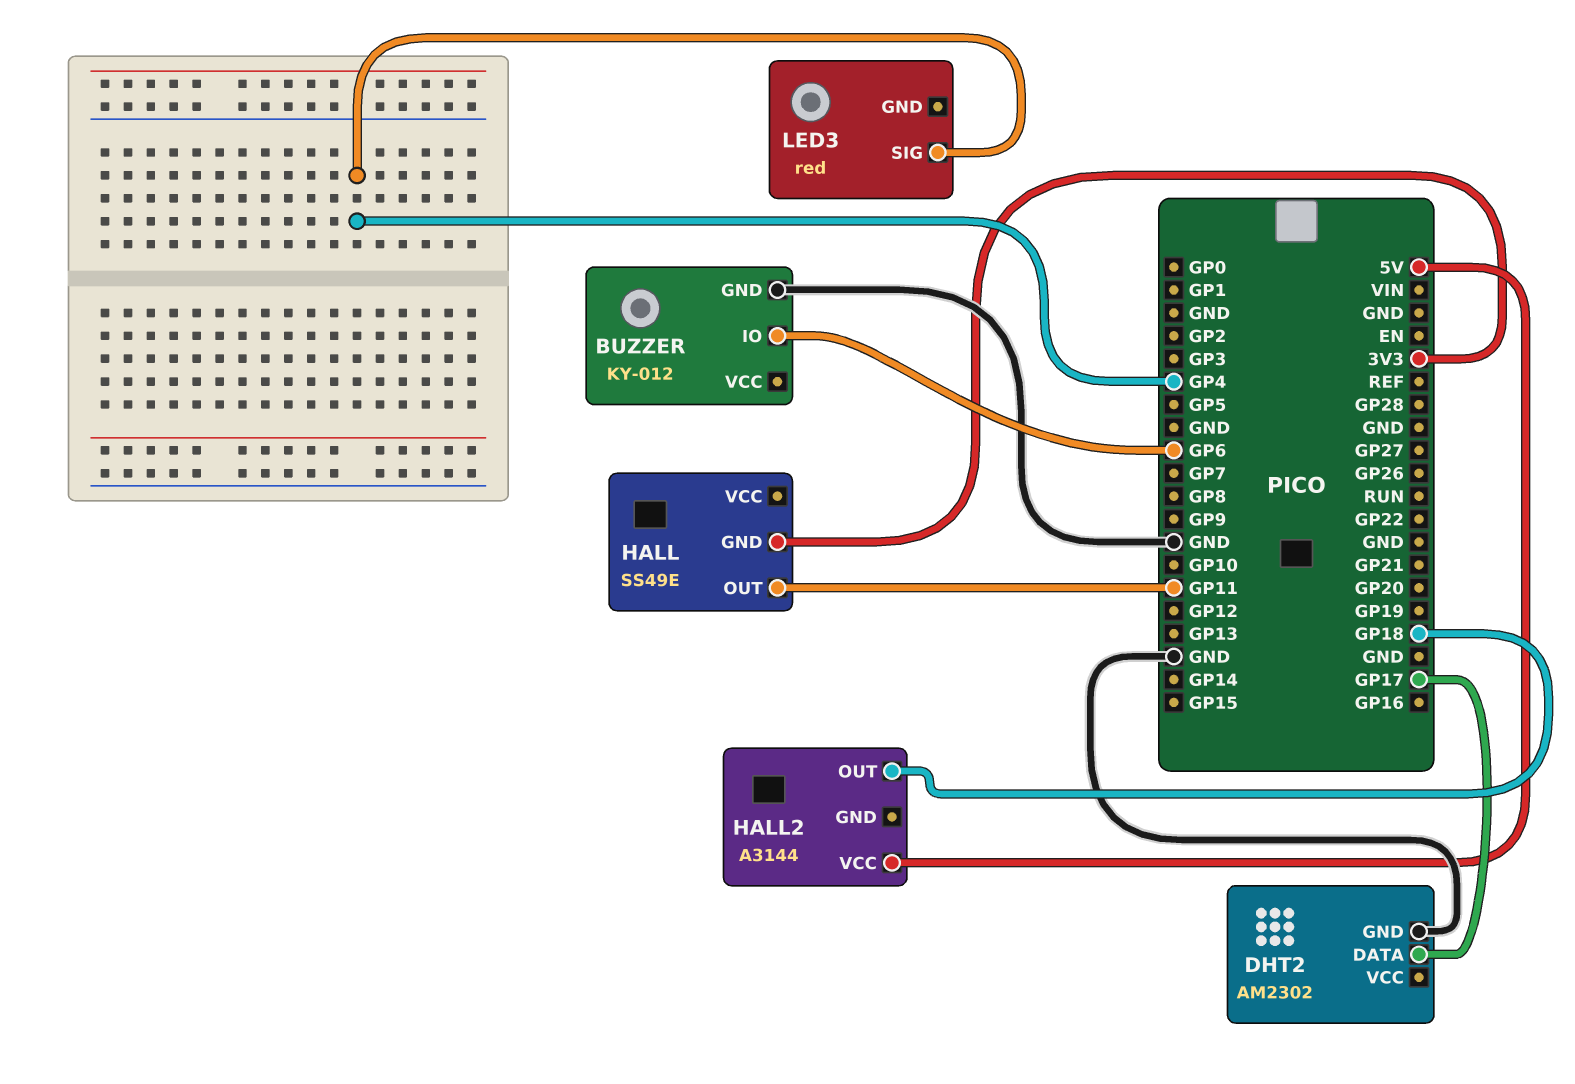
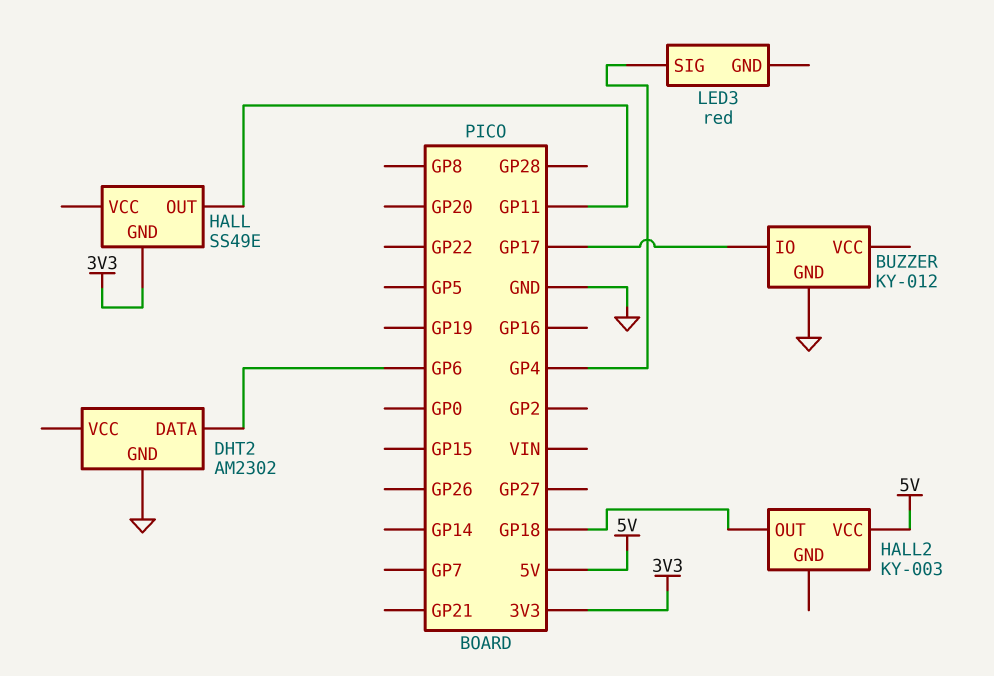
BUZZER pin IO: GP6 -> GP17
DHT2 pin DATA: GP17 -> GP6
HALL2: A3144 -> KY-003

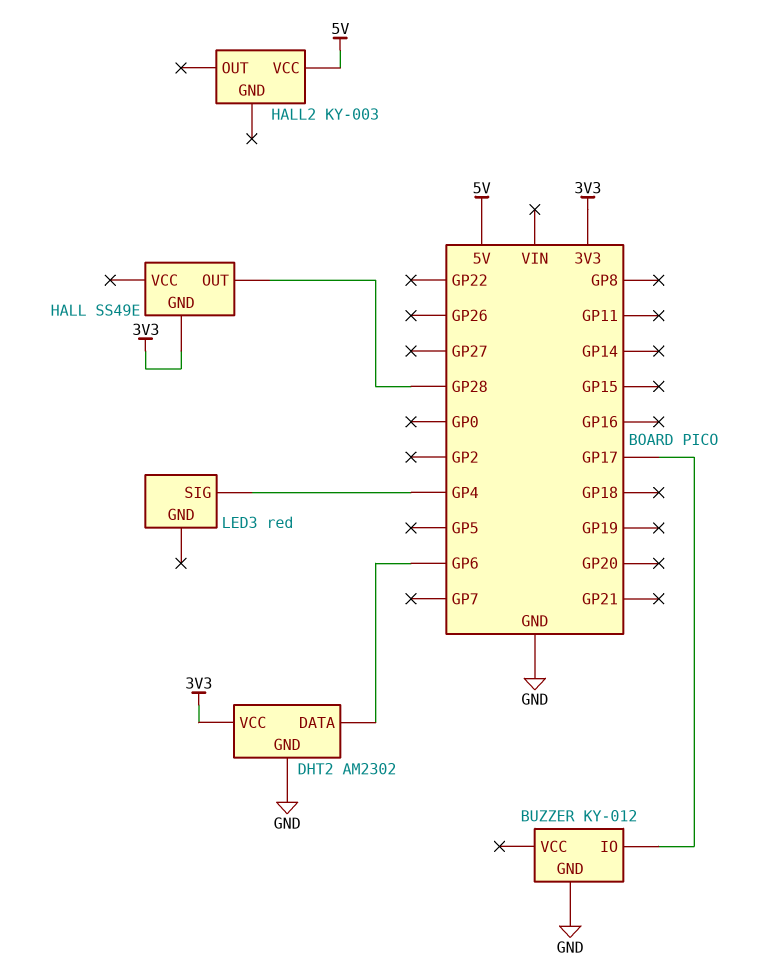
DHT2 pin VCC: none -> 3V3
HALL pin OUT: GP11 -> GP28
HALL2 pin OUT: GP18 -> none

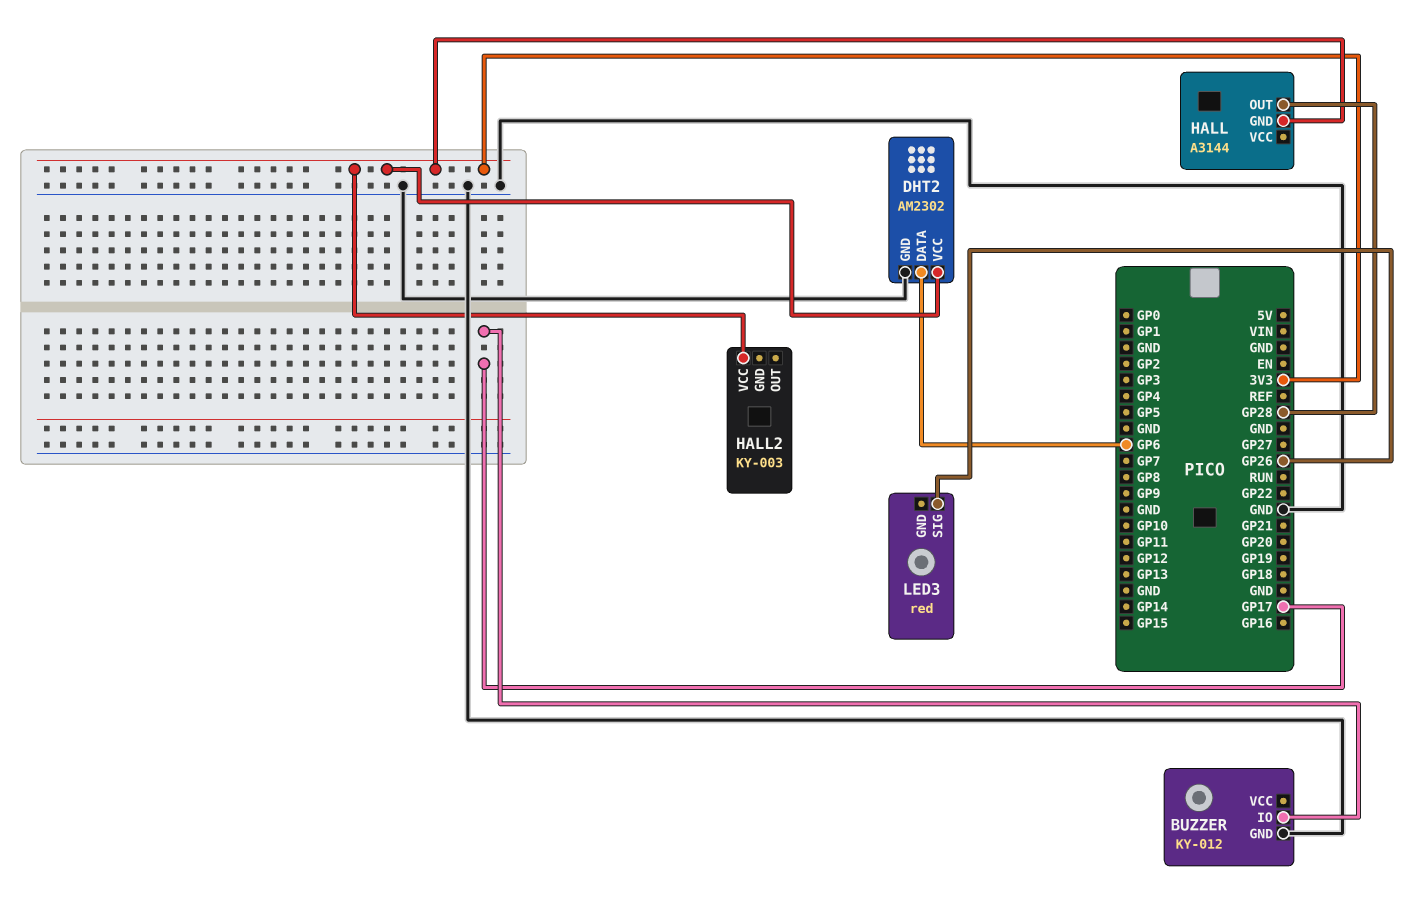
HALL: SS49E -> A3144
HALL2 pin VCC: 5V -> 3V3
LED3 pin SIG: GP4 -> GP26

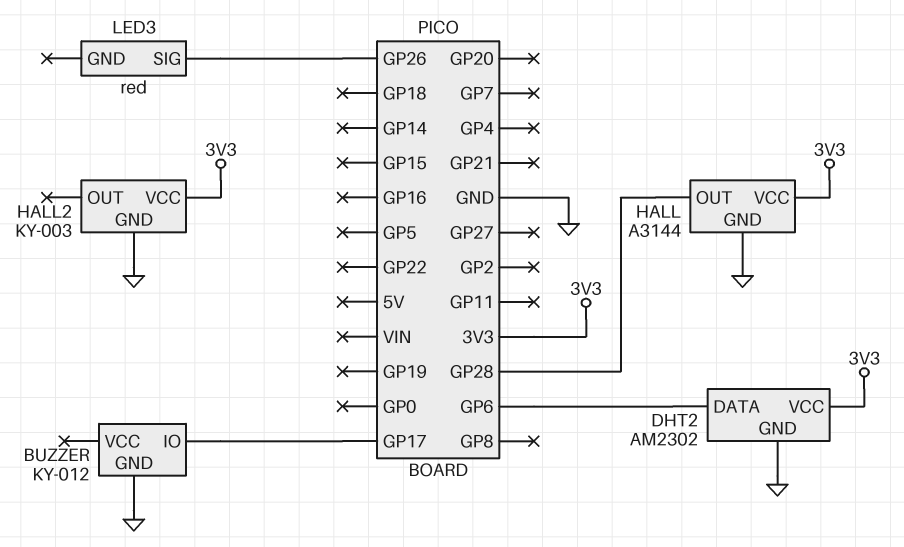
HALL pin GND: 3V3 -> GND
HALL pin VCC: none -> 3V3
HALL2 pin GND: none -> GND

